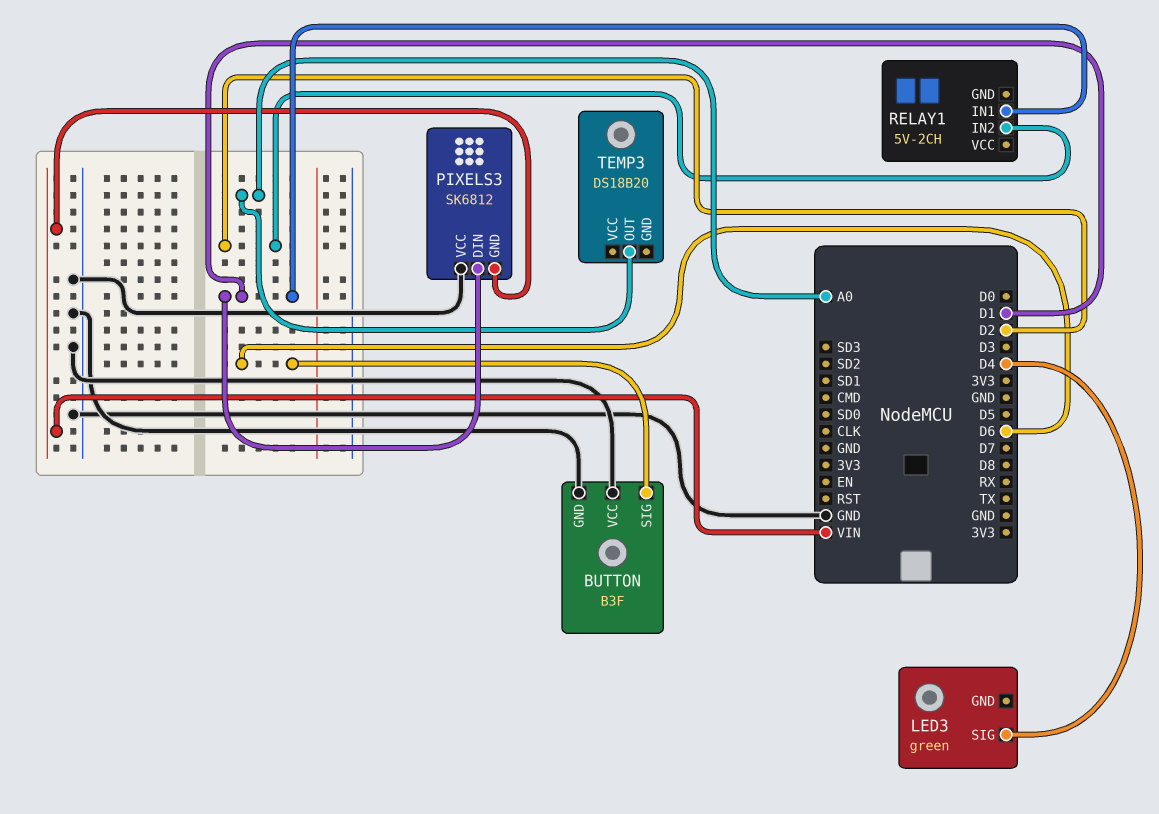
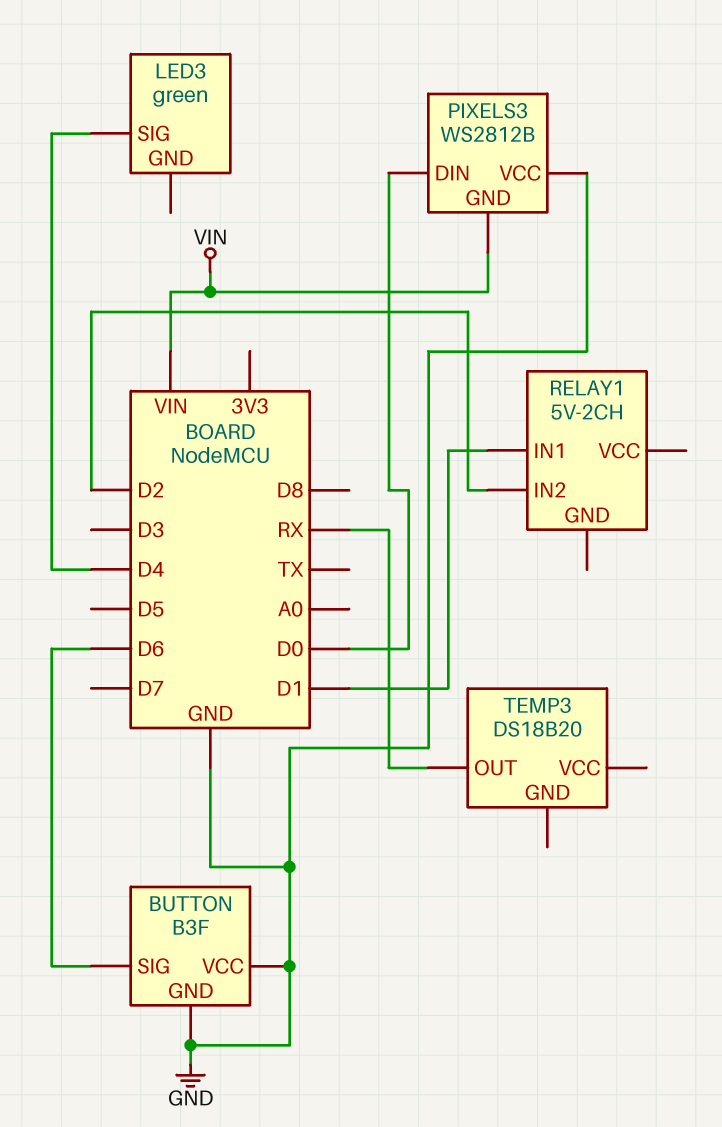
PIXELS3: SK6812 -> WS2812B
PIXELS3 pin DIN: D1 -> D0
TEMP3 pin OUT: A0 -> RX

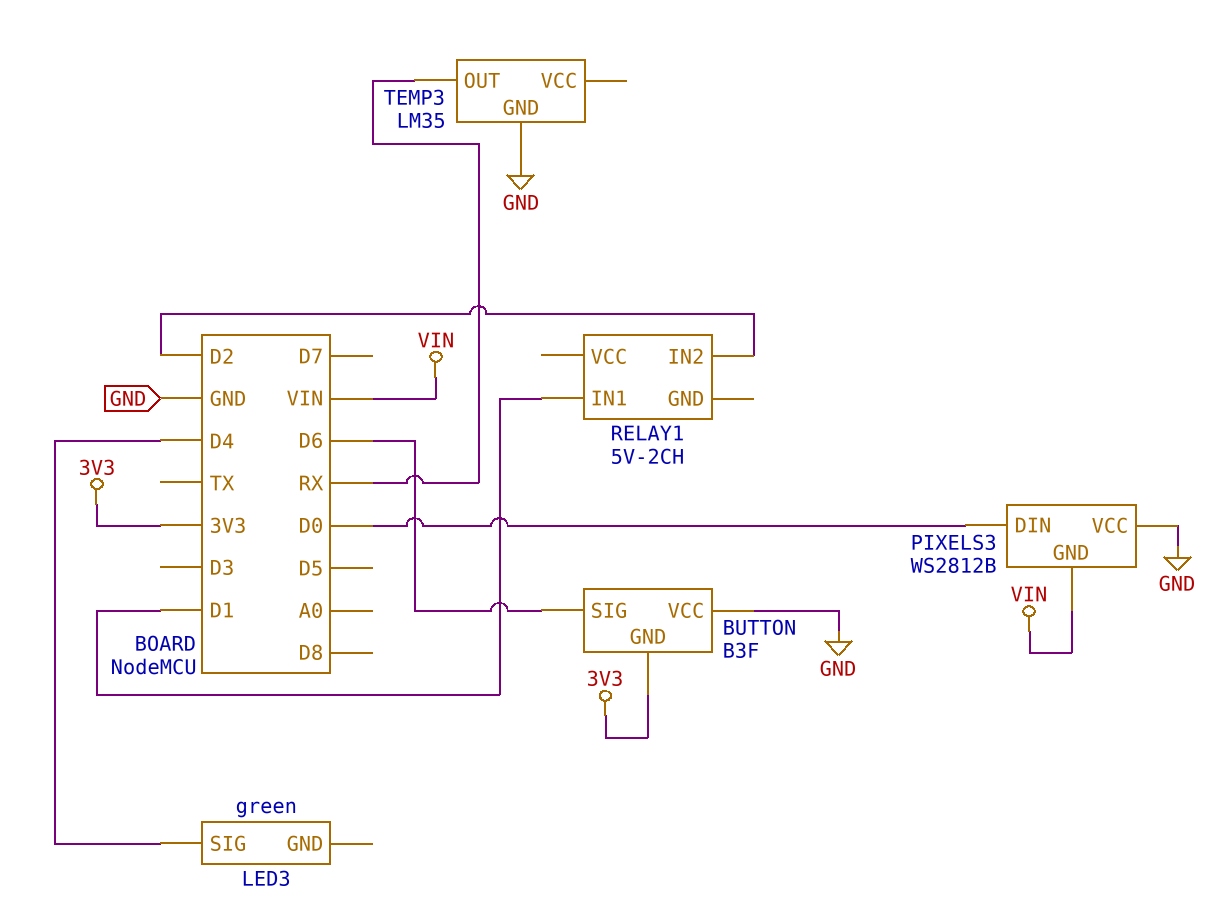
BUTTON pin GND: GND -> 3V3
TEMP3: DS18B20 -> LM35
TEMP3 pin GND: none -> GND

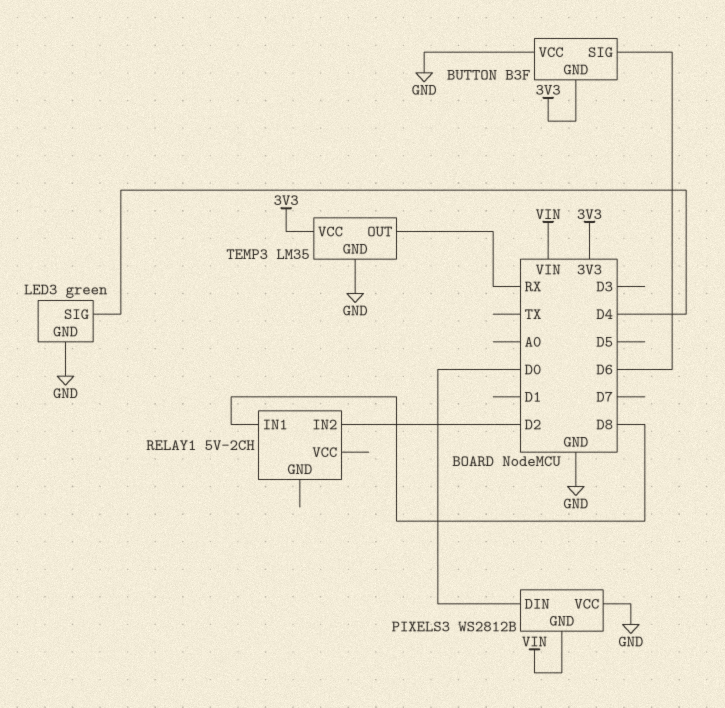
LED3 pin GND: none -> GND
RELAY1 pin IN1: D1 -> D8
TEMP3 pin VCC: none -> 3V3

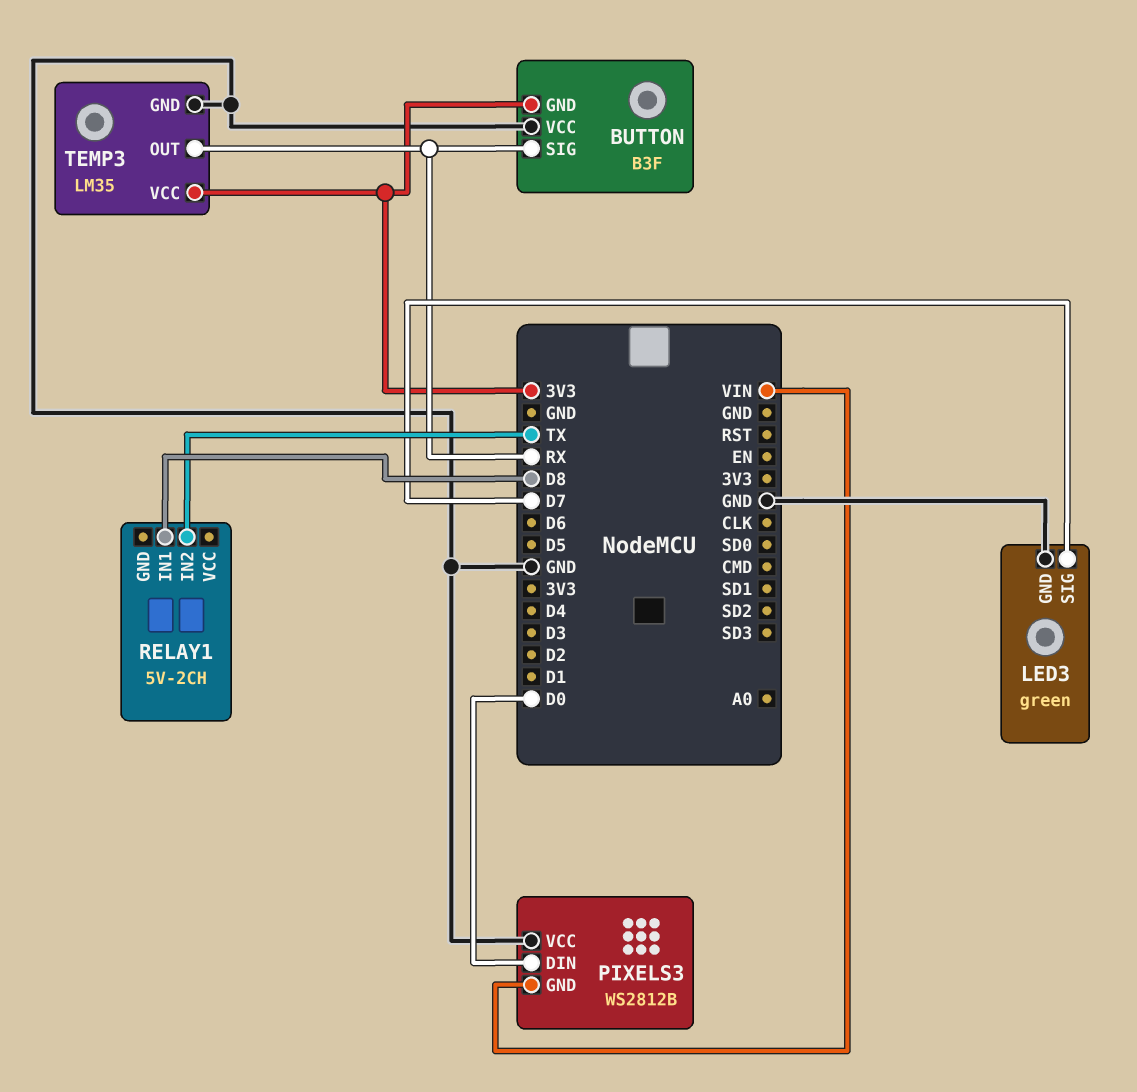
BUTTON pin SIG: D6 -> RX
LED3 pin SIG: D4 -> D7
RELAY1 pin IN2: D2 -> TX

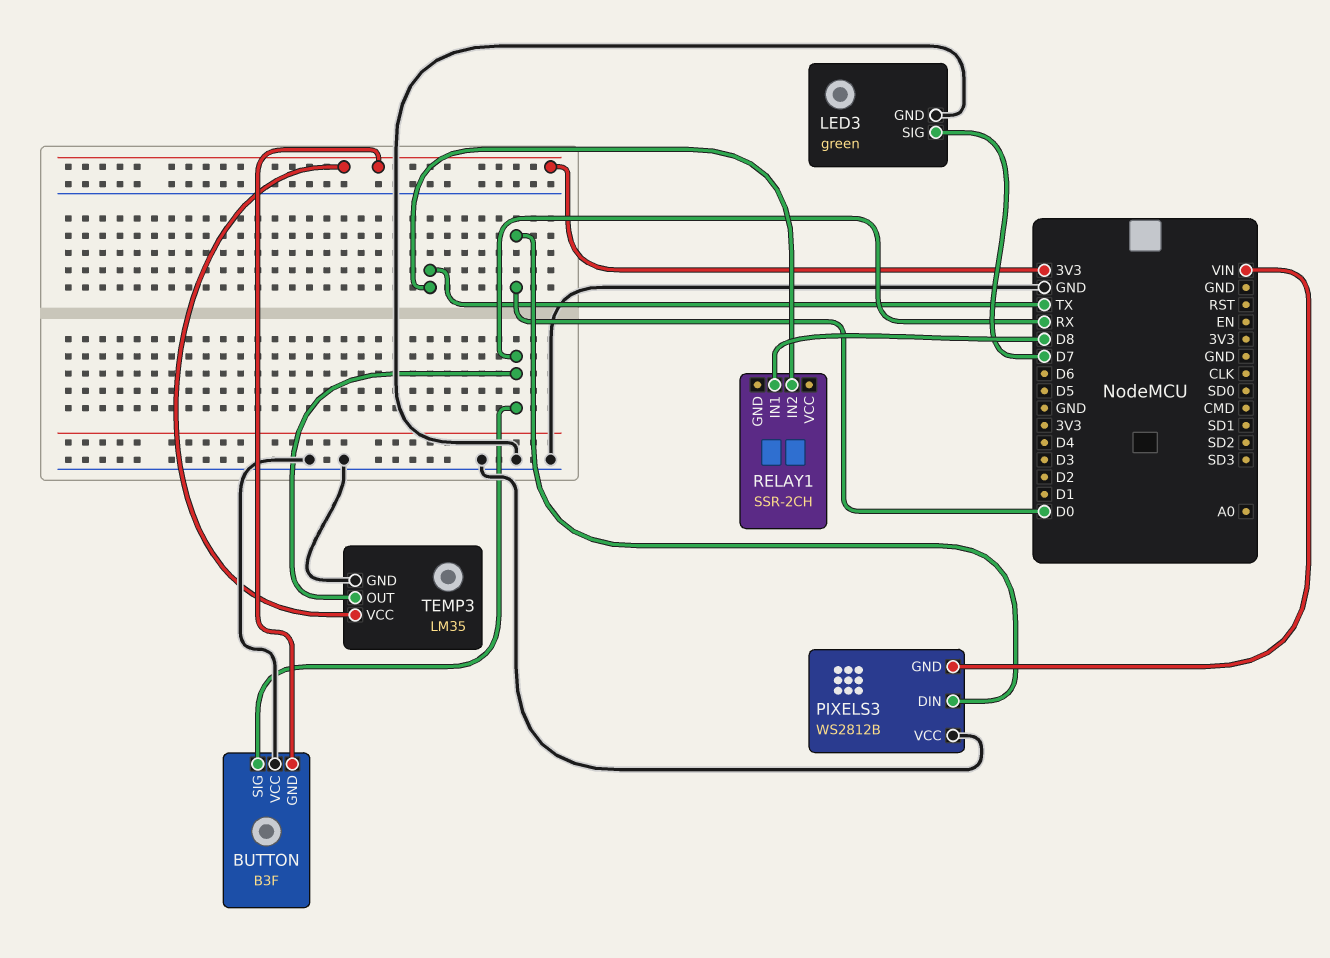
RELAY1: 5V-2CH -> SSR-2CH

